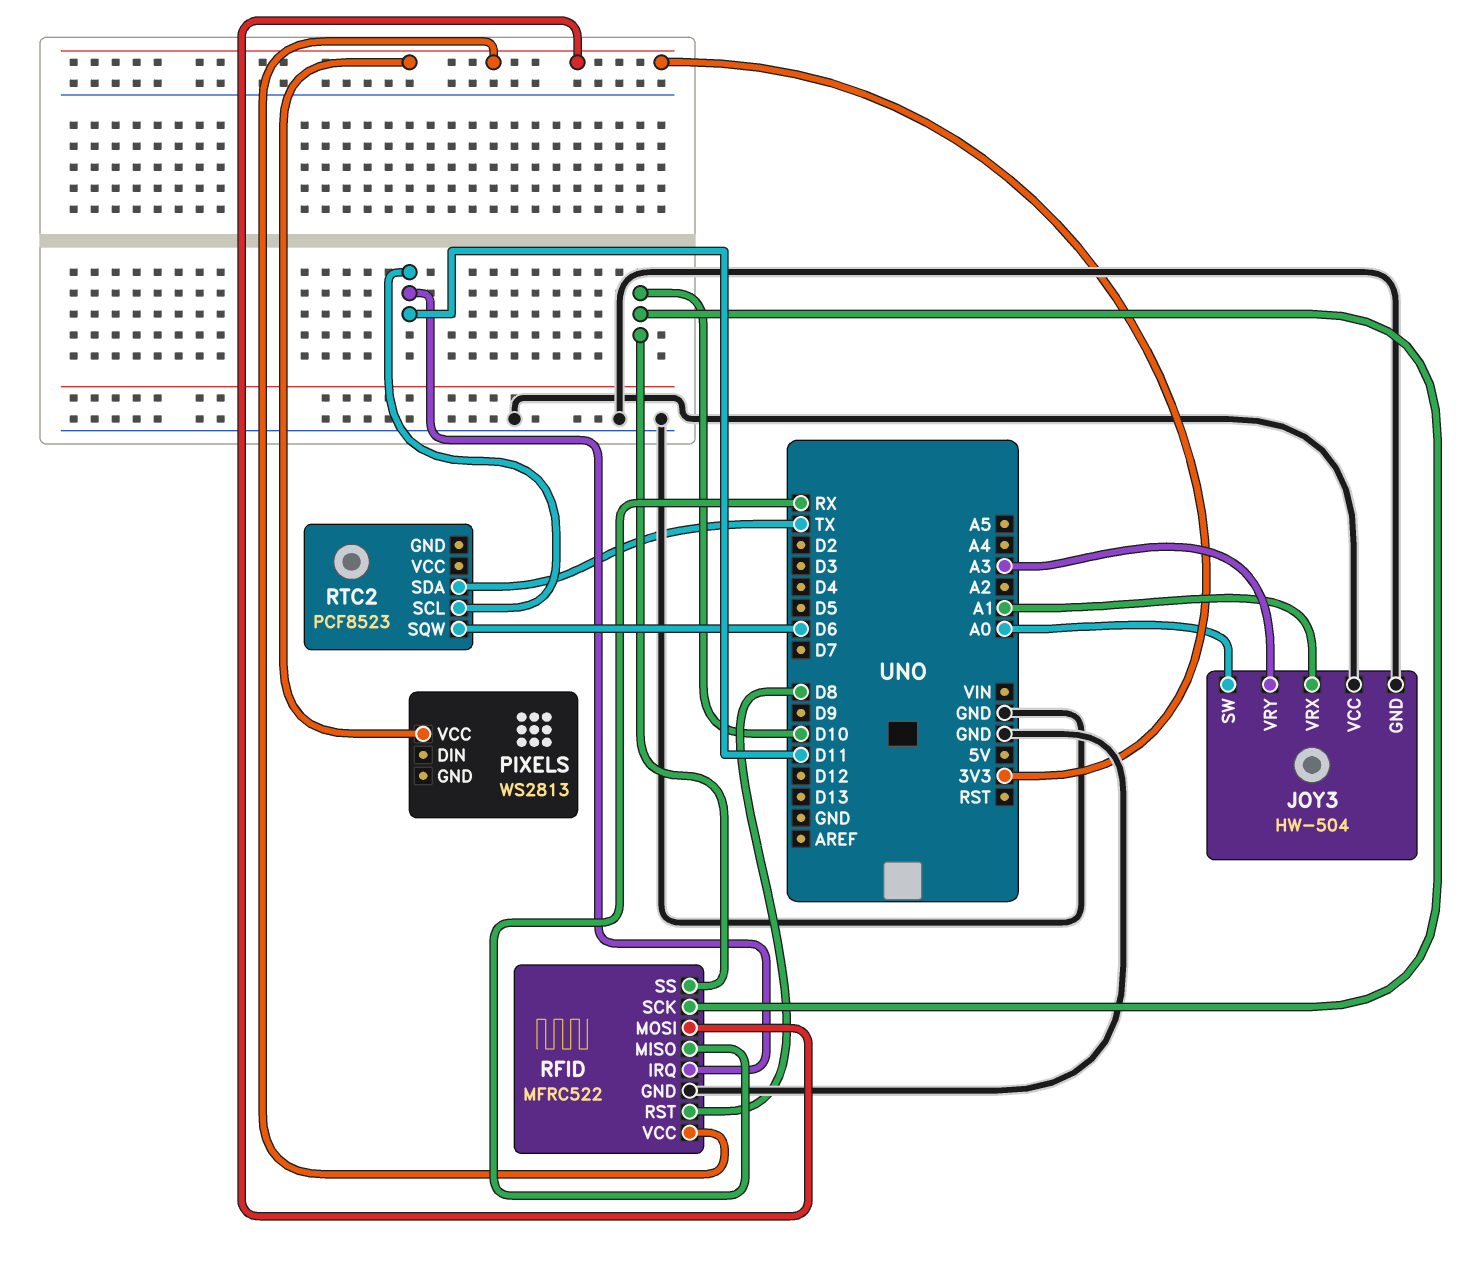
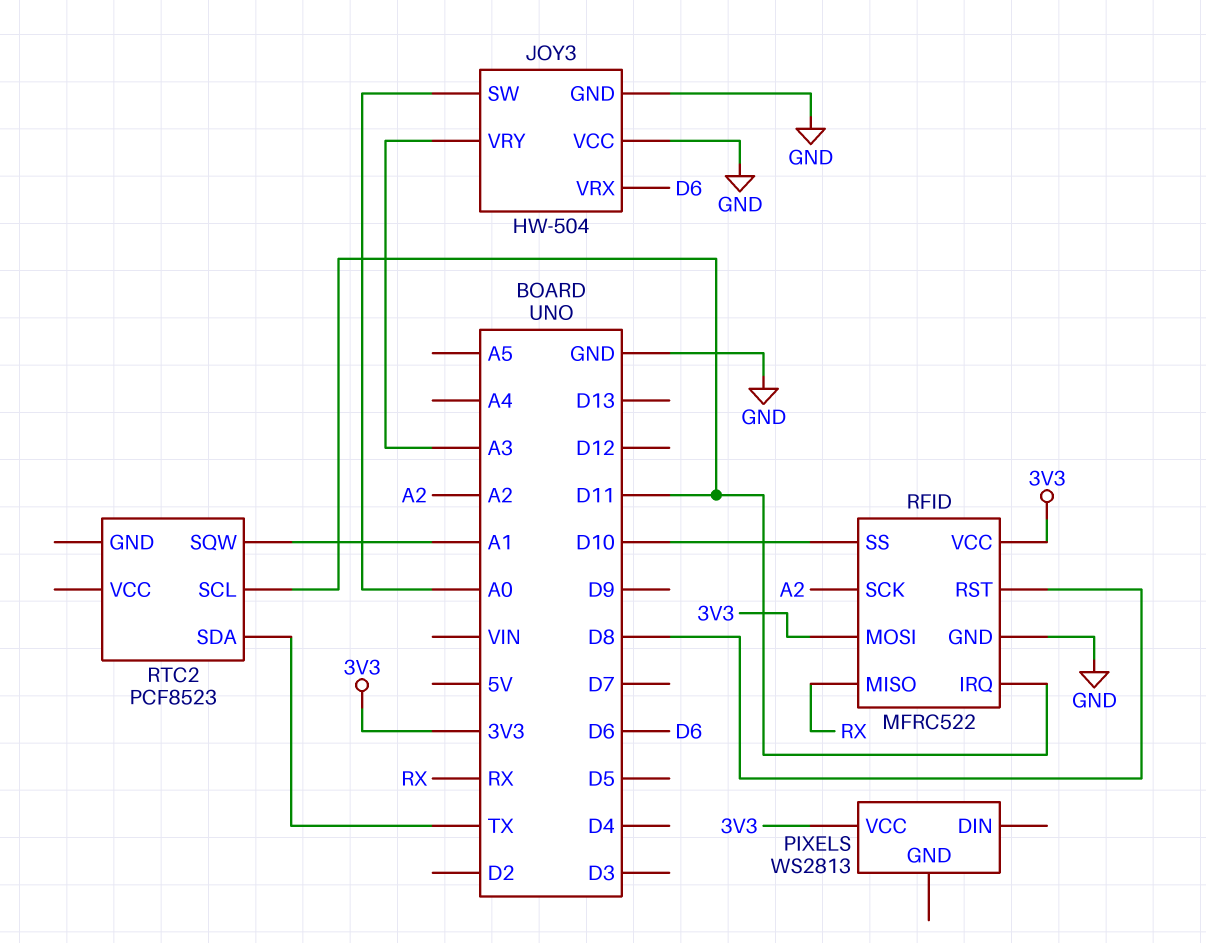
JOY3 pin VRX: A1 -> D6
RFID pin SCK: D10 -> A2
RTC2 pin SQW: D6 -> A1

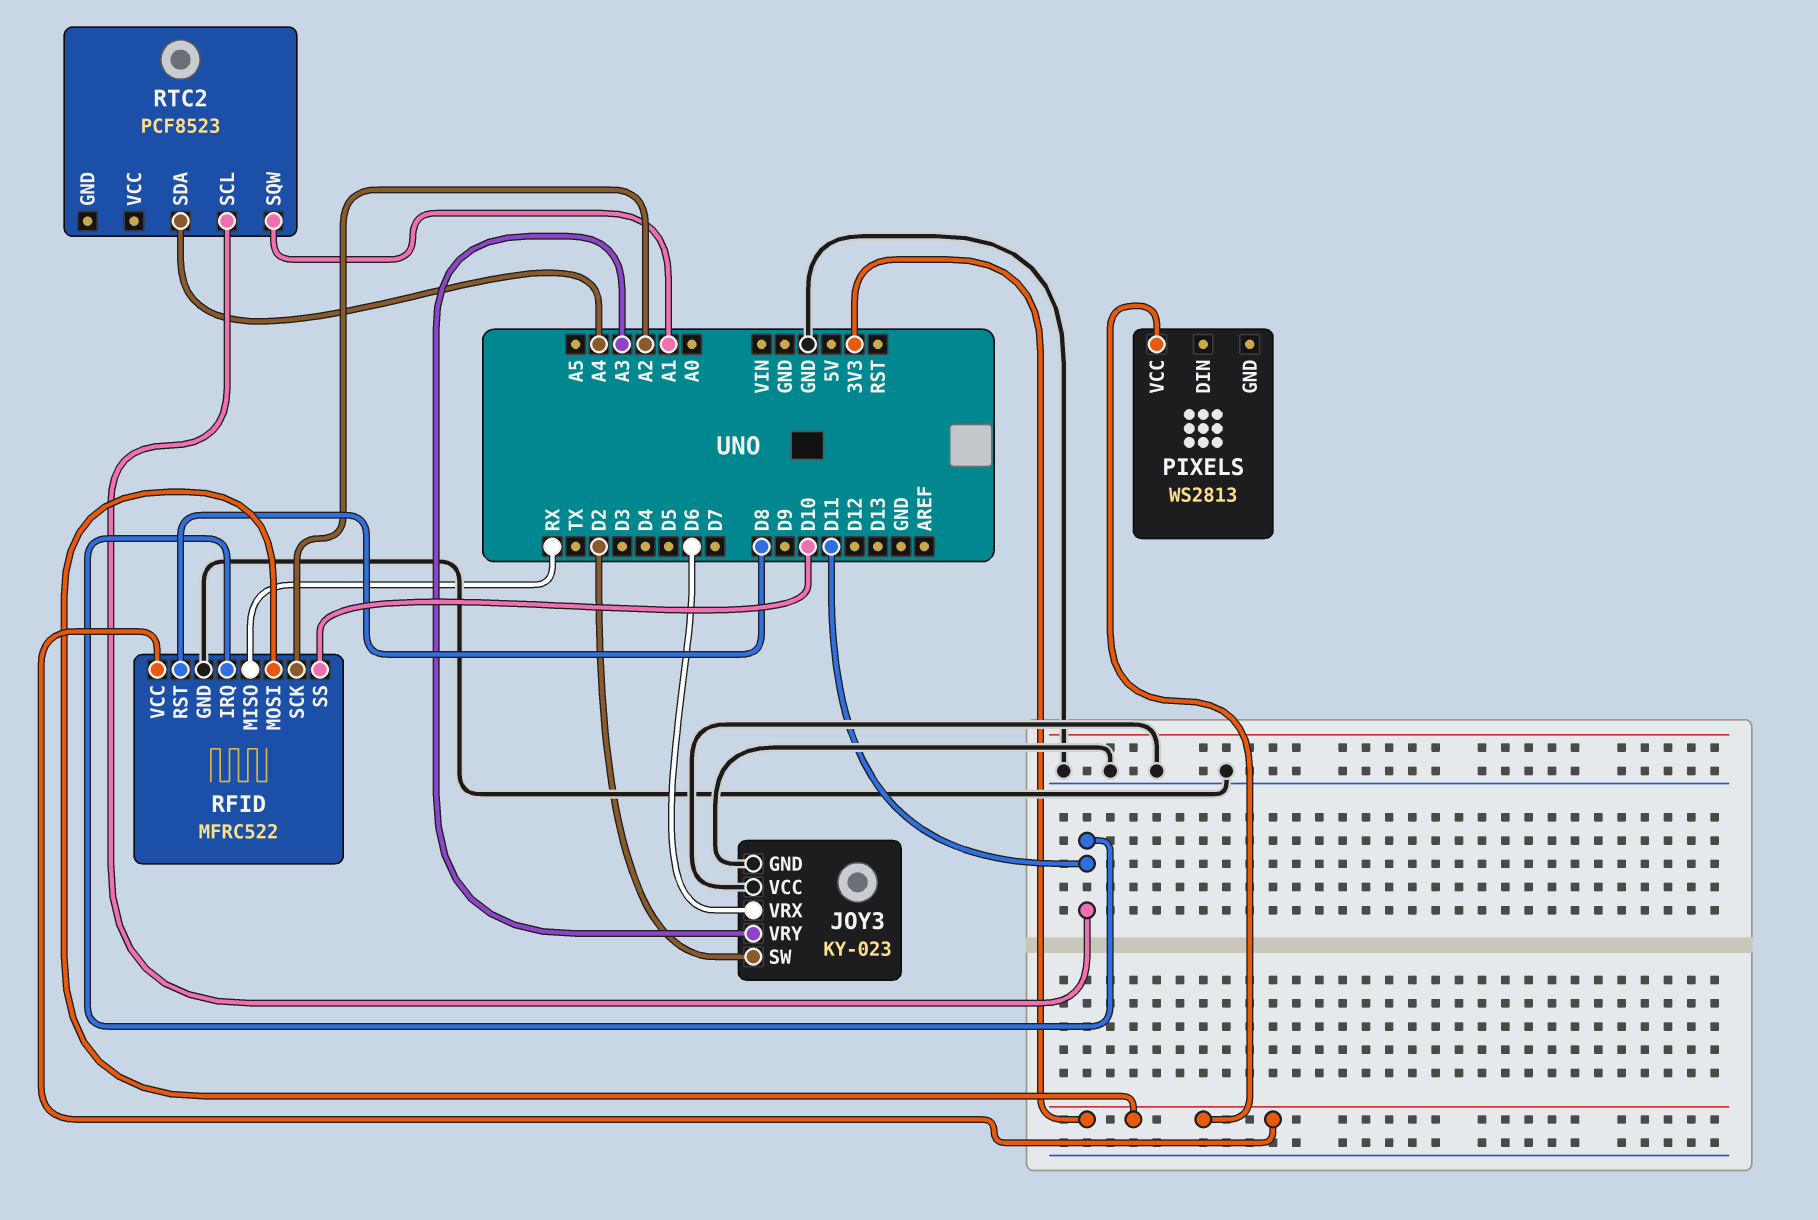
JOY3: HW-504 -> KY-023
JOY3 pin SW: A0 -> D2
RTC2 pin SDA: TX -> A4

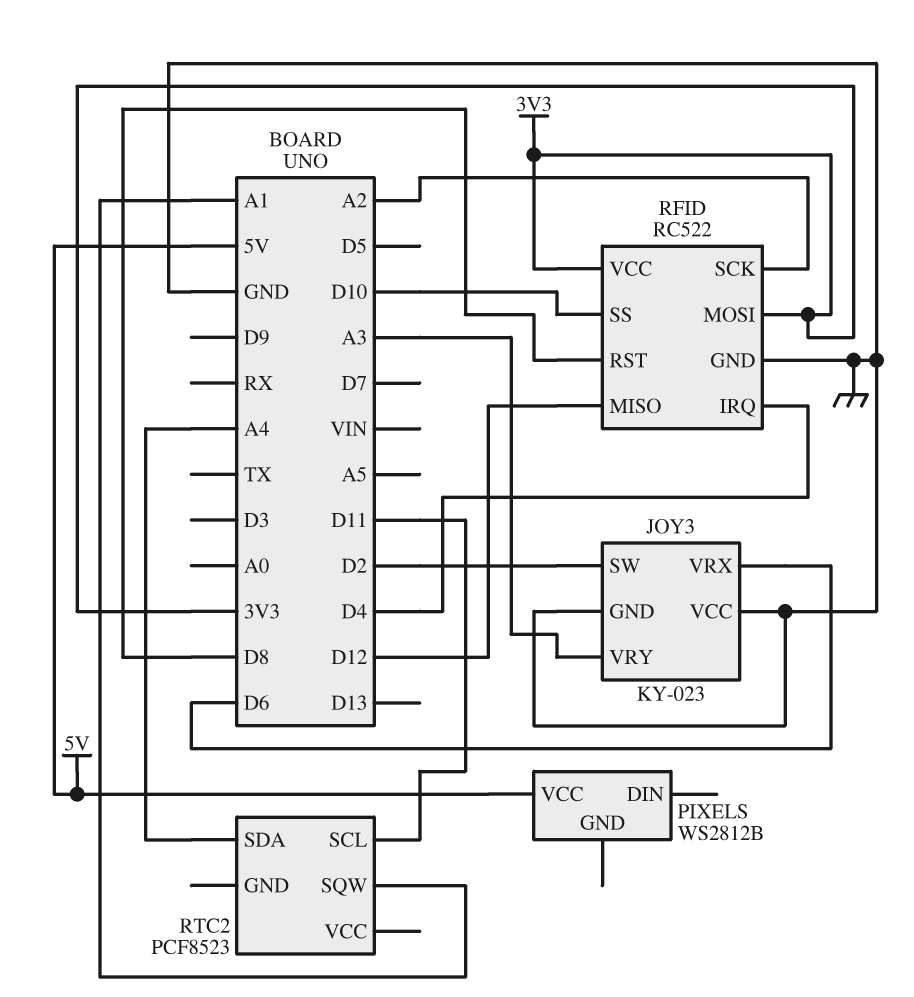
PIXELS: WS2813 -> WS2812B
PIXELS pin VCC: 3V3 -> 5V
RFID: MFRC522 -> RC522
RFID pin IRQ: D11 -> D4
RFID pin MISO: RX -> D12

